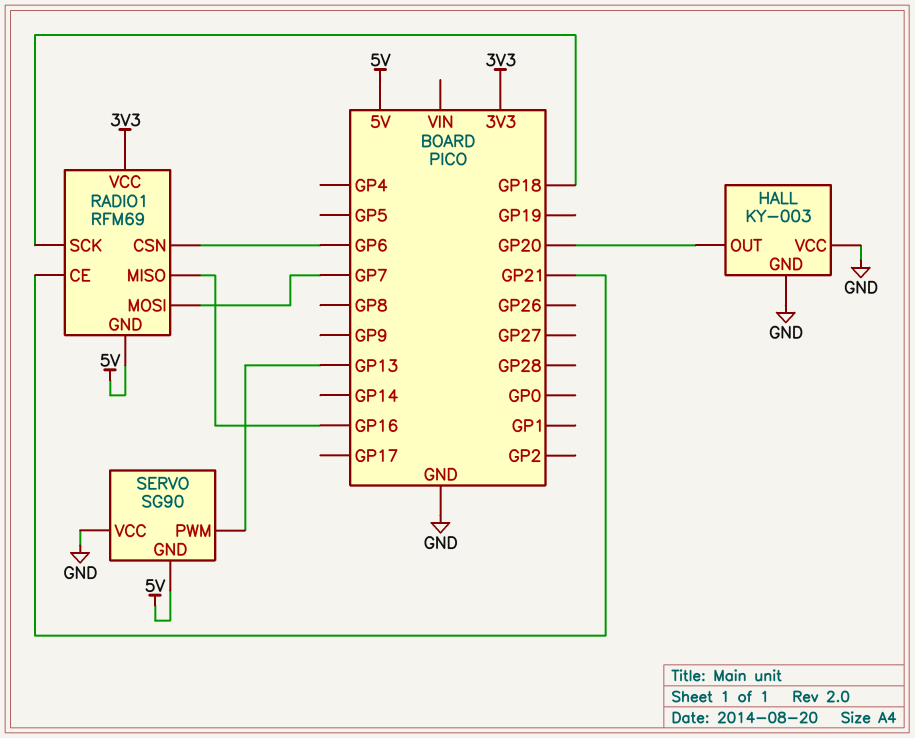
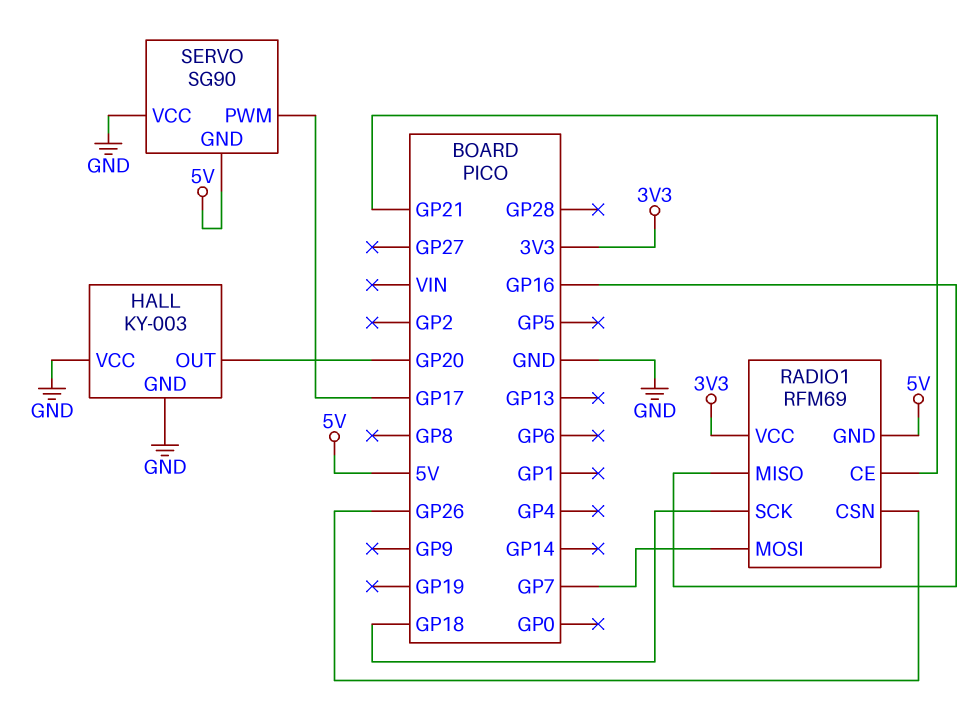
RADIO1 pin CSN: GP6 -> GP26
SERVO pin PWM: GP13 -> GP17

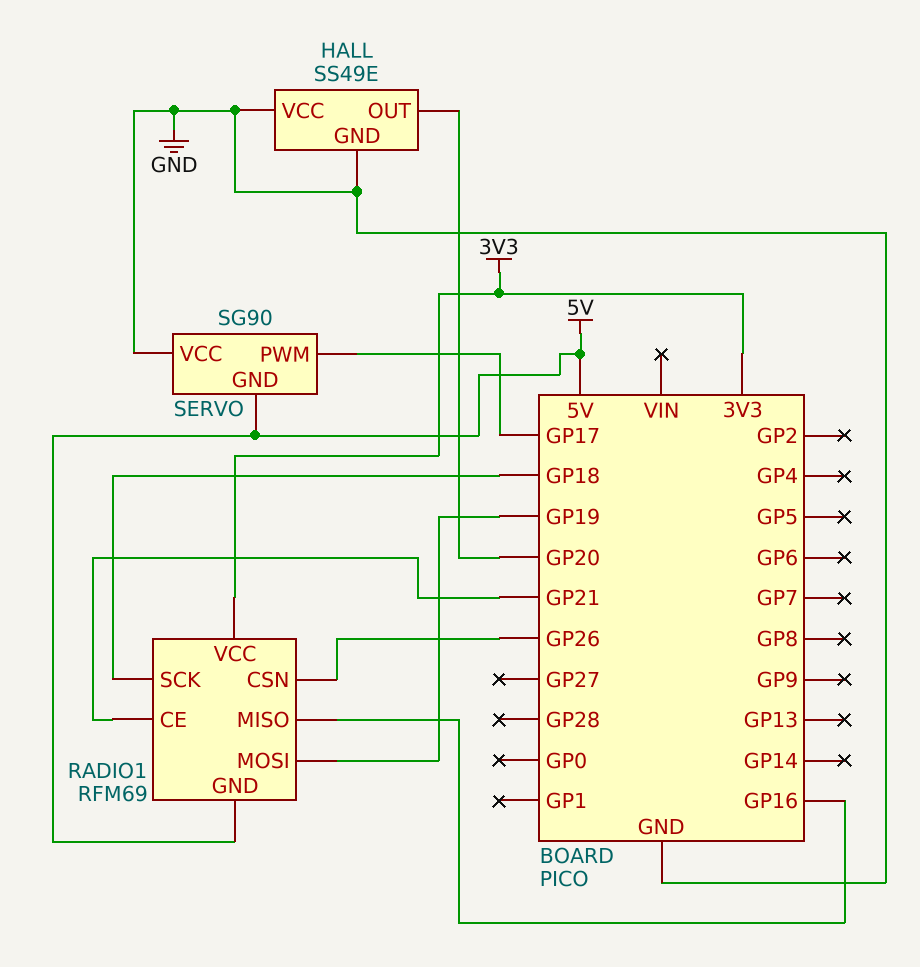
HALL: KY-003 -> SS49E
RADIO1 pin MOSI: GP7 -> GP19

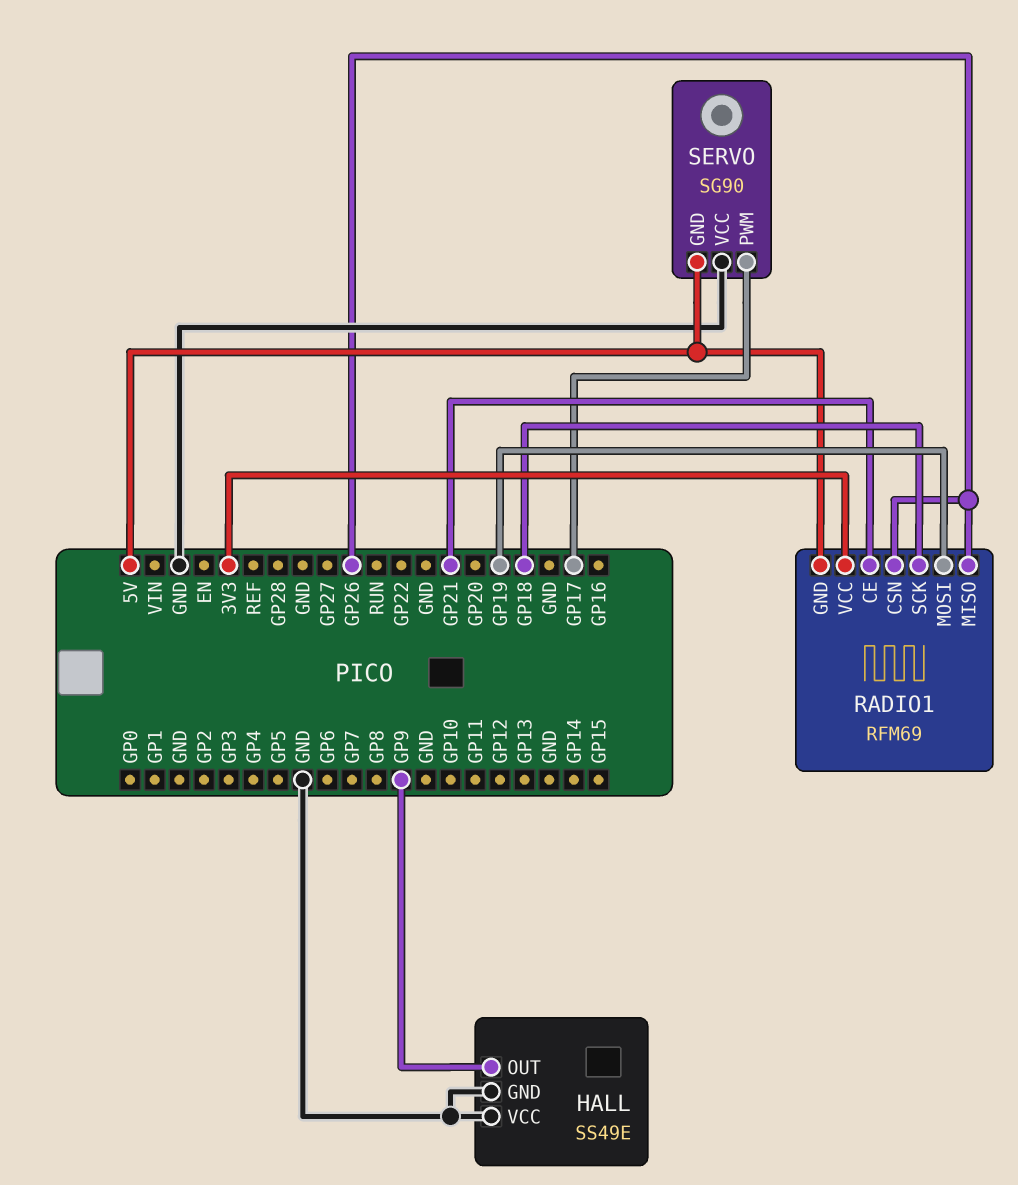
HALL pin OUT: GP20 -> GP9
RADIO1 pin MISO: GP16 -> GP26

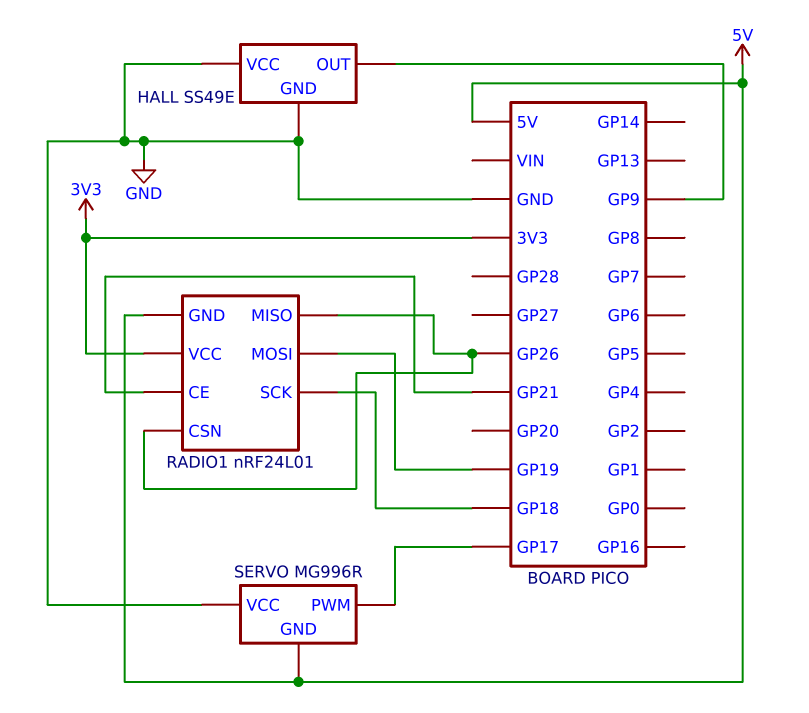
RADIO1: RFM69 -> nRF24L01
SERVO: SG90 -> MG996R

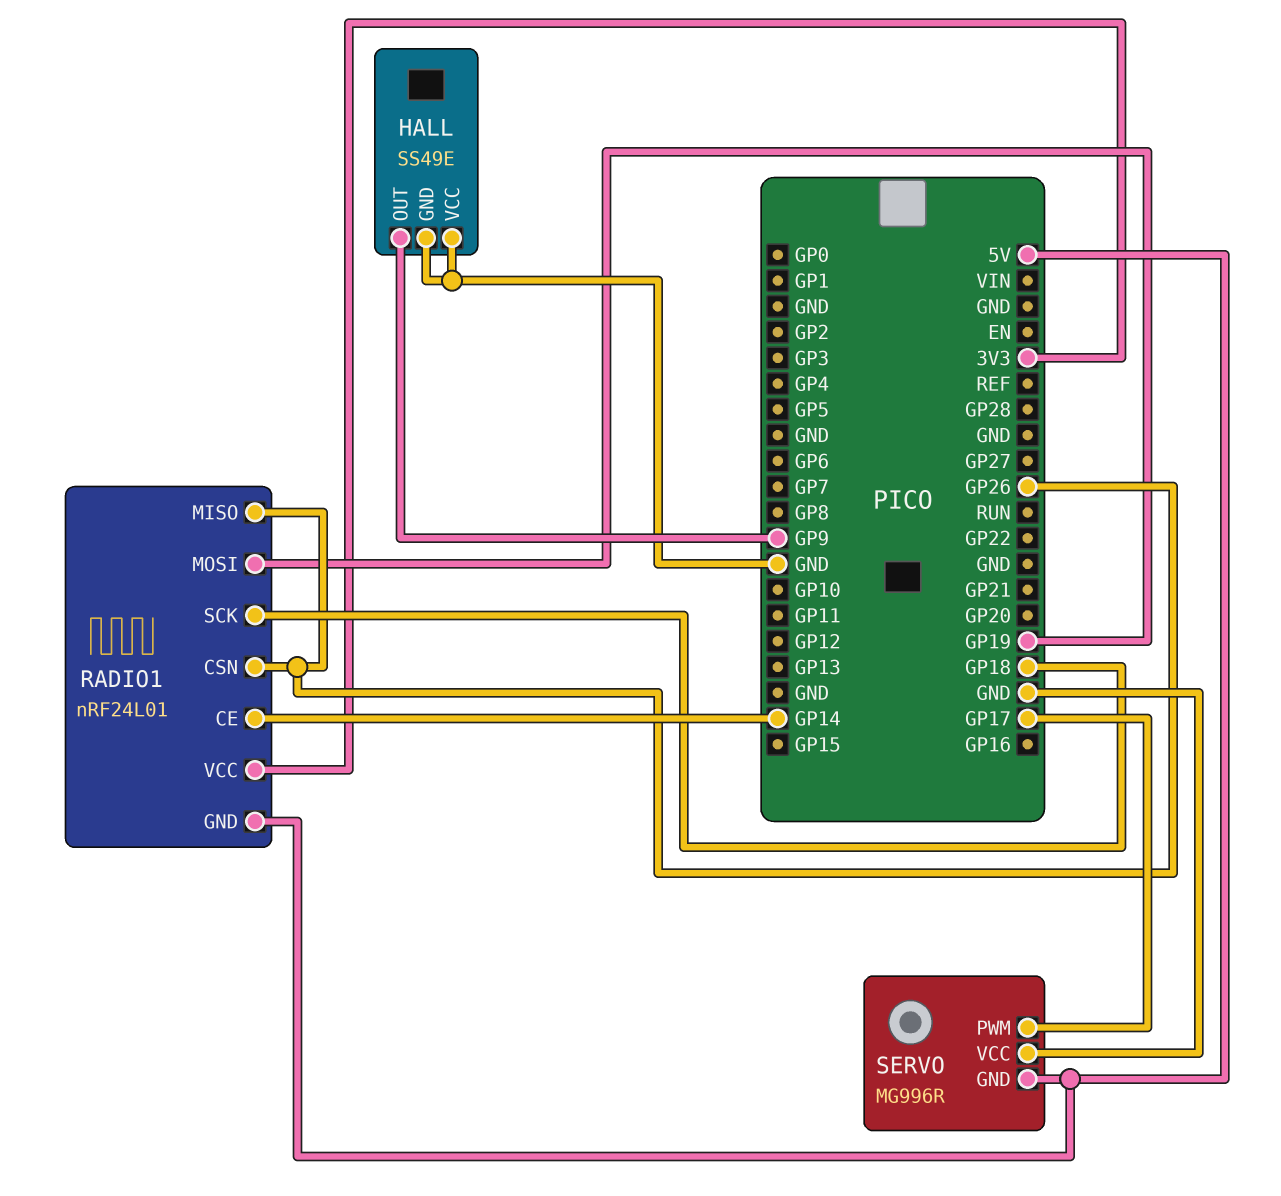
RADIO1 pin CE: GP21 -> GP14

